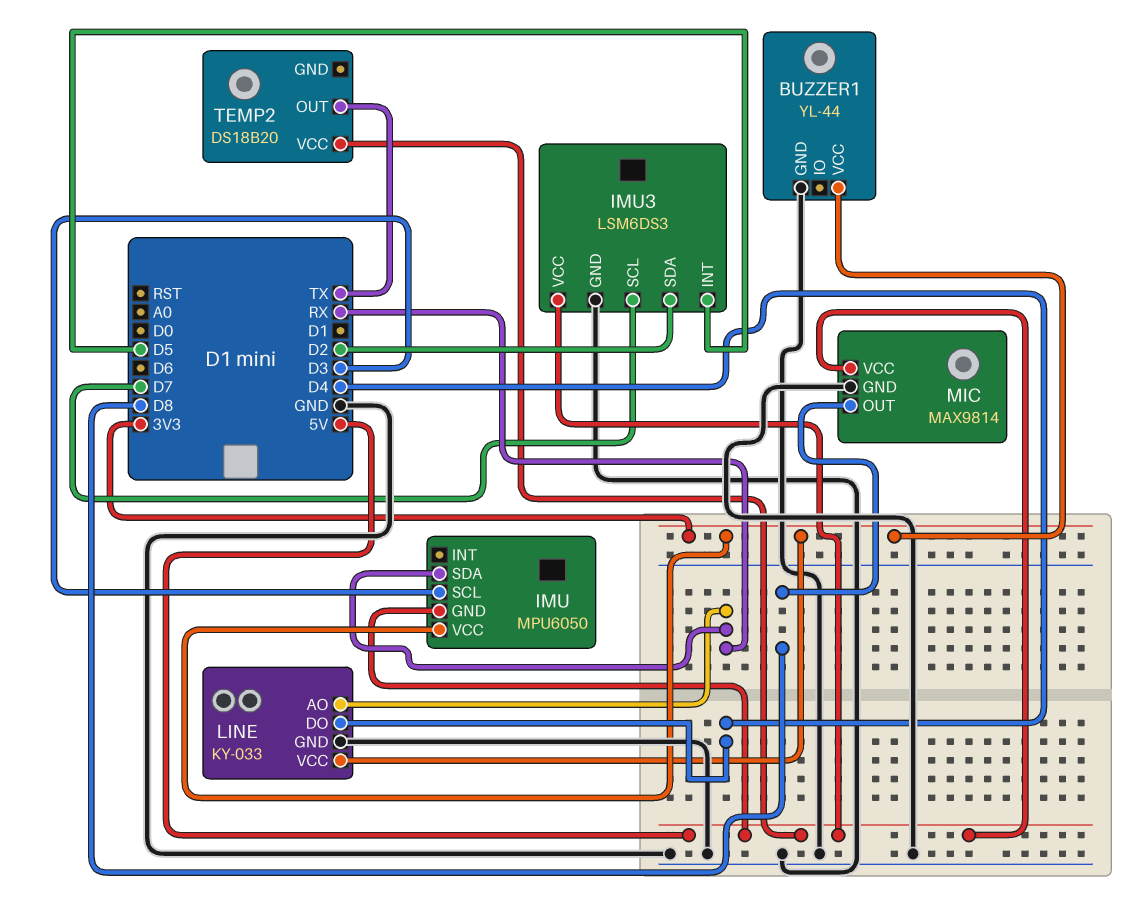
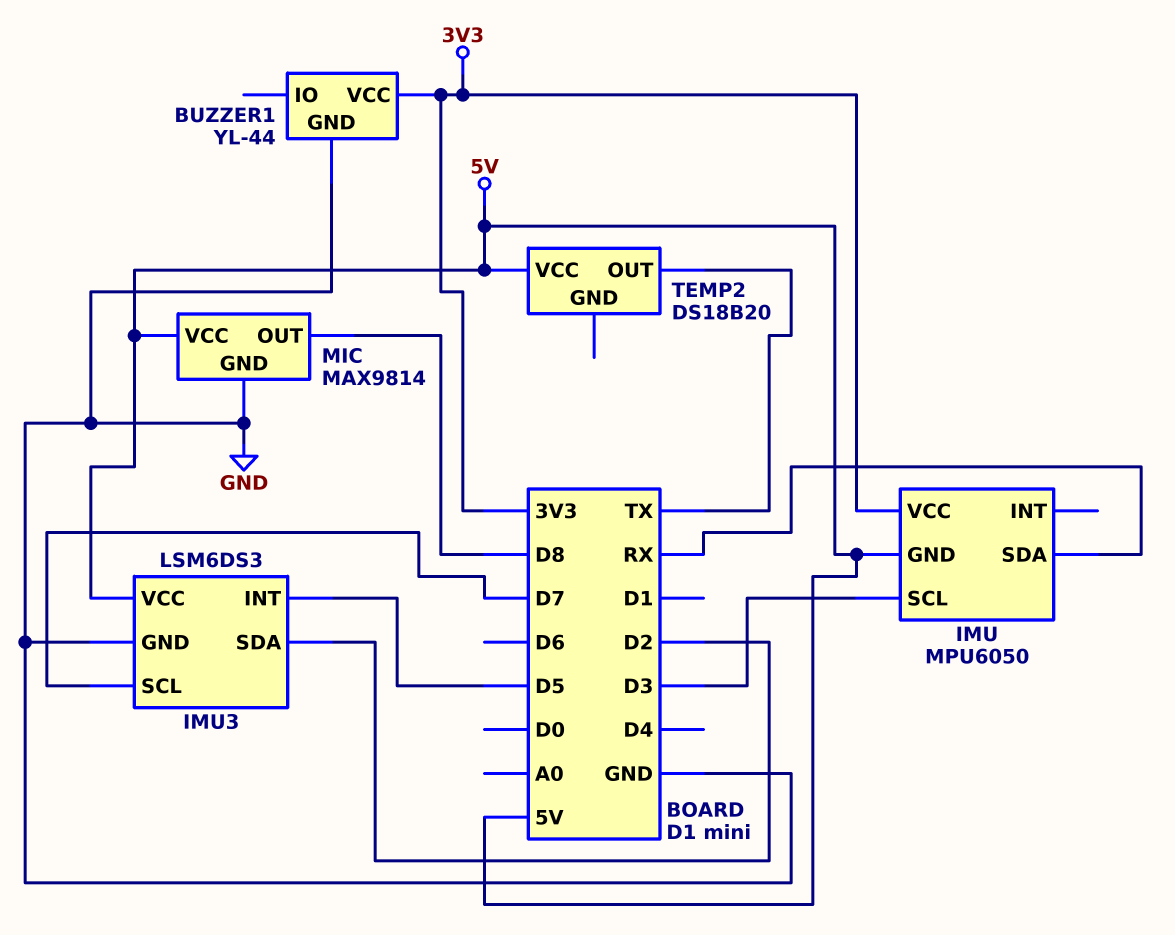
LINE: KY-033 -> none
LINE pin AO: RX -> none
LINE pin DO: D4 -> none
LINE pin GND: GND -> none
LINE pin VCC: 3V3 -> none

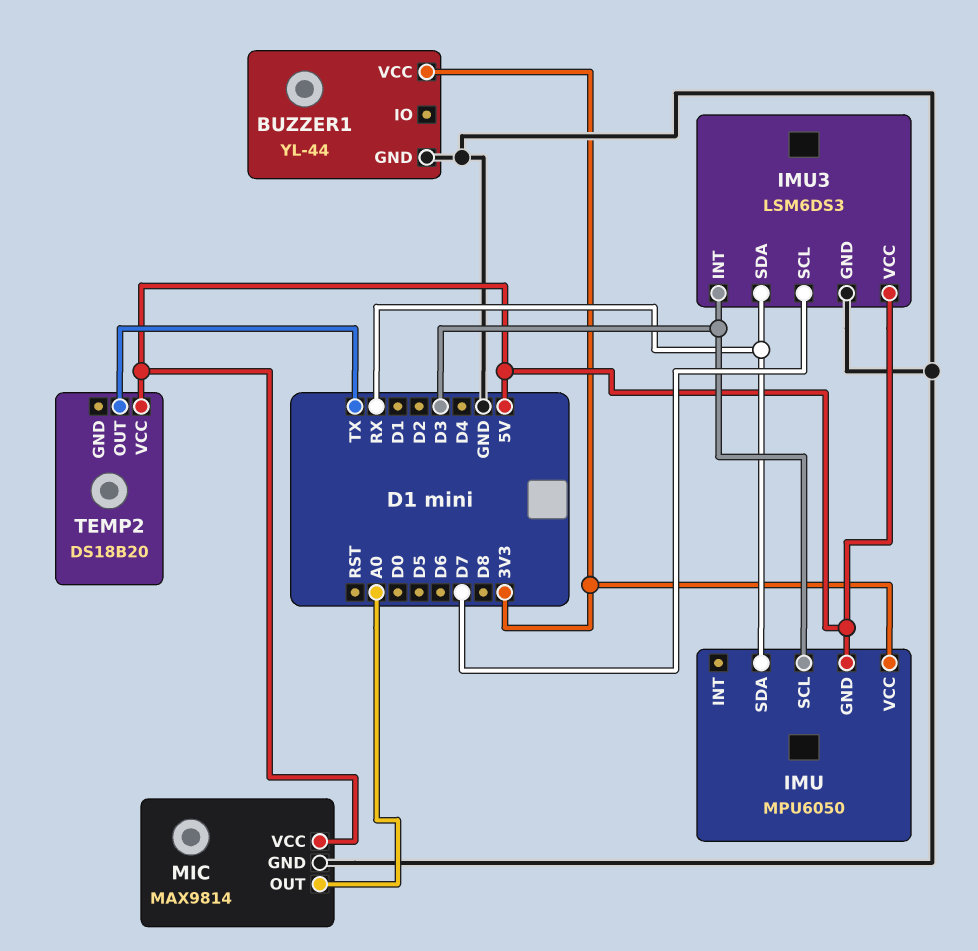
IMU3 pin INT: D5 -> D3
IMU3 pin SDA: D2 -> RX
MIC pin OUT: D8 -> A0

